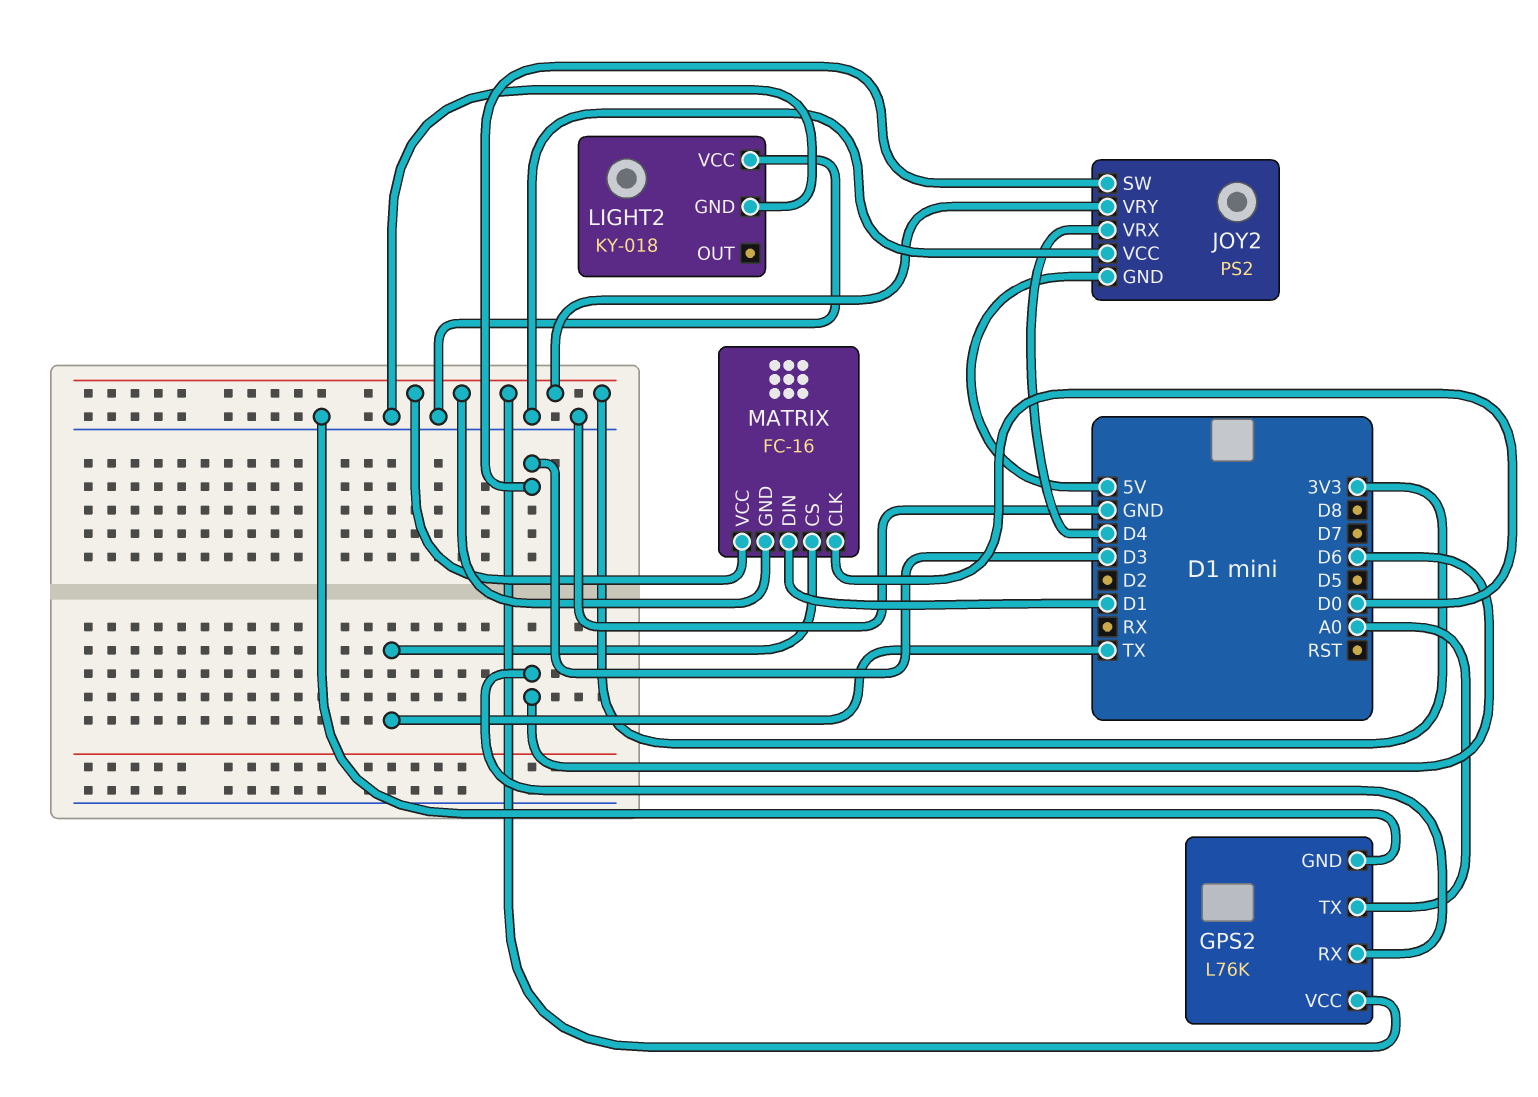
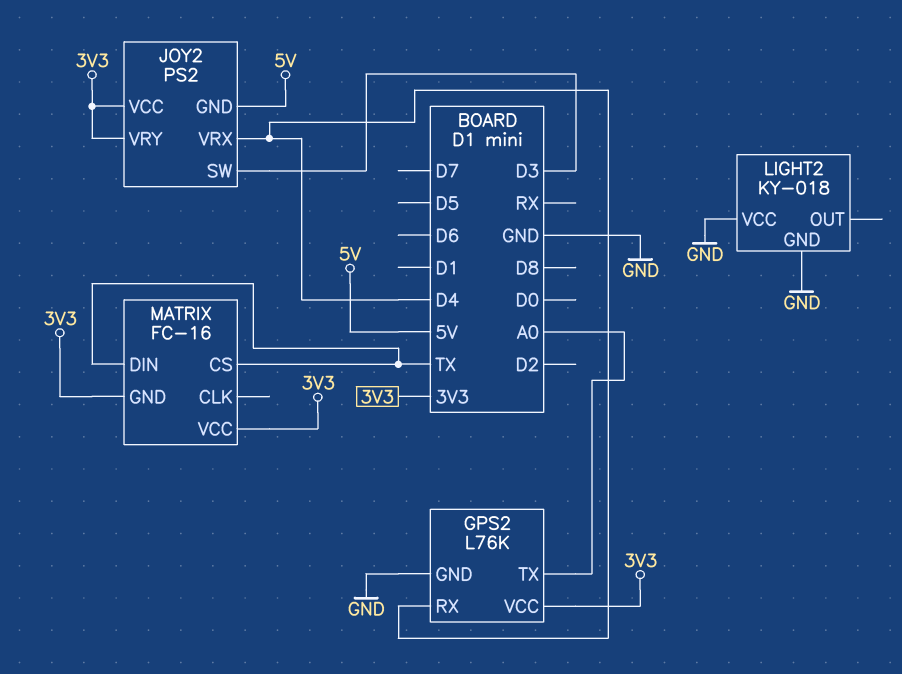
GPS2 pin RX: D6 -> D4
JOY2 pin VCC: GND -> 3V3
MATRIX pin CLK: D0 -> none
MATRIX pin DIN: D1 -> TX

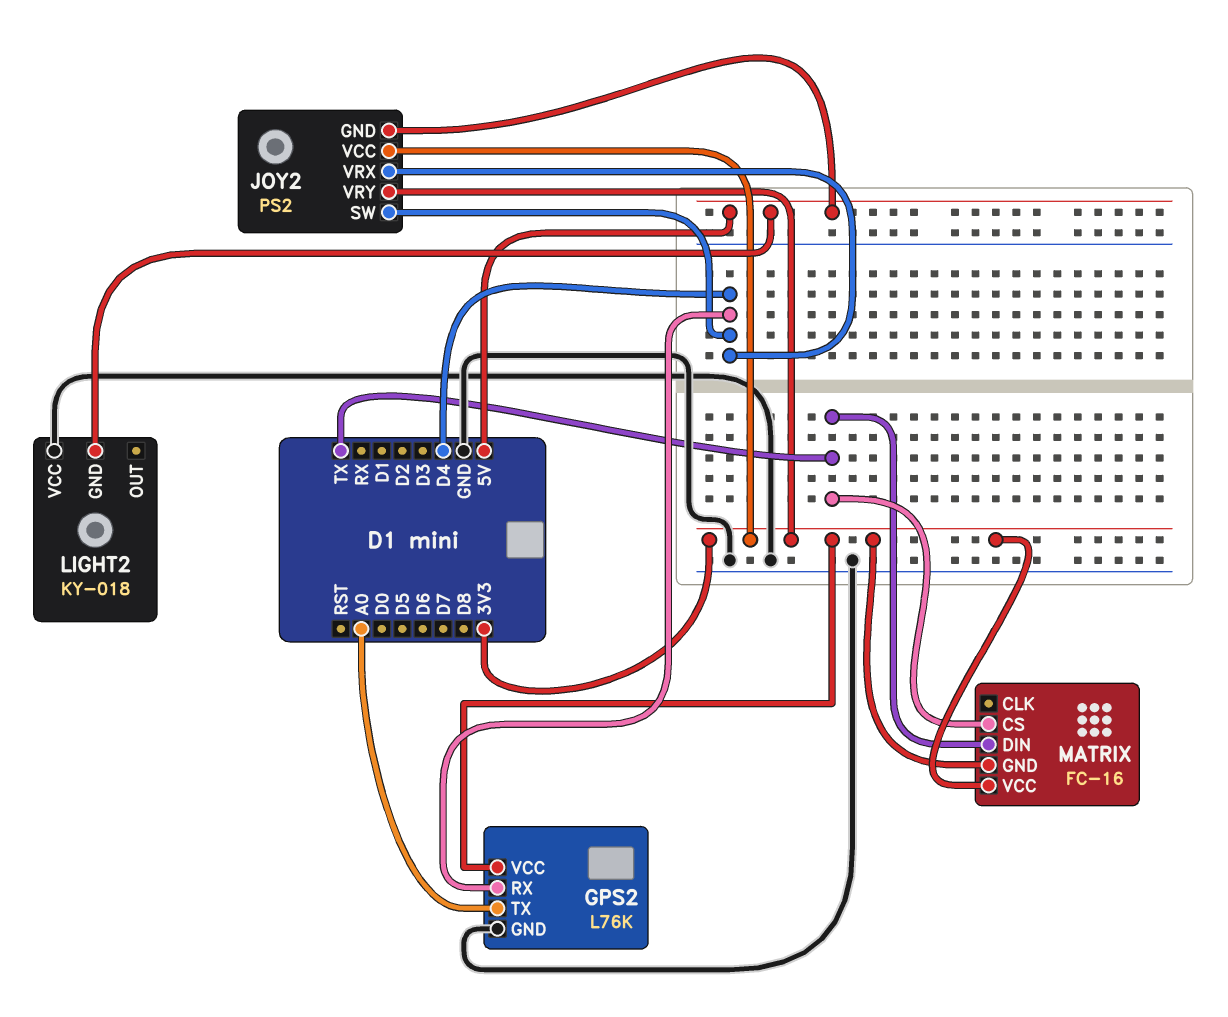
JOY2 pin SW: D3 -> D4
LIGHT2 pin GND: GND -> 5V

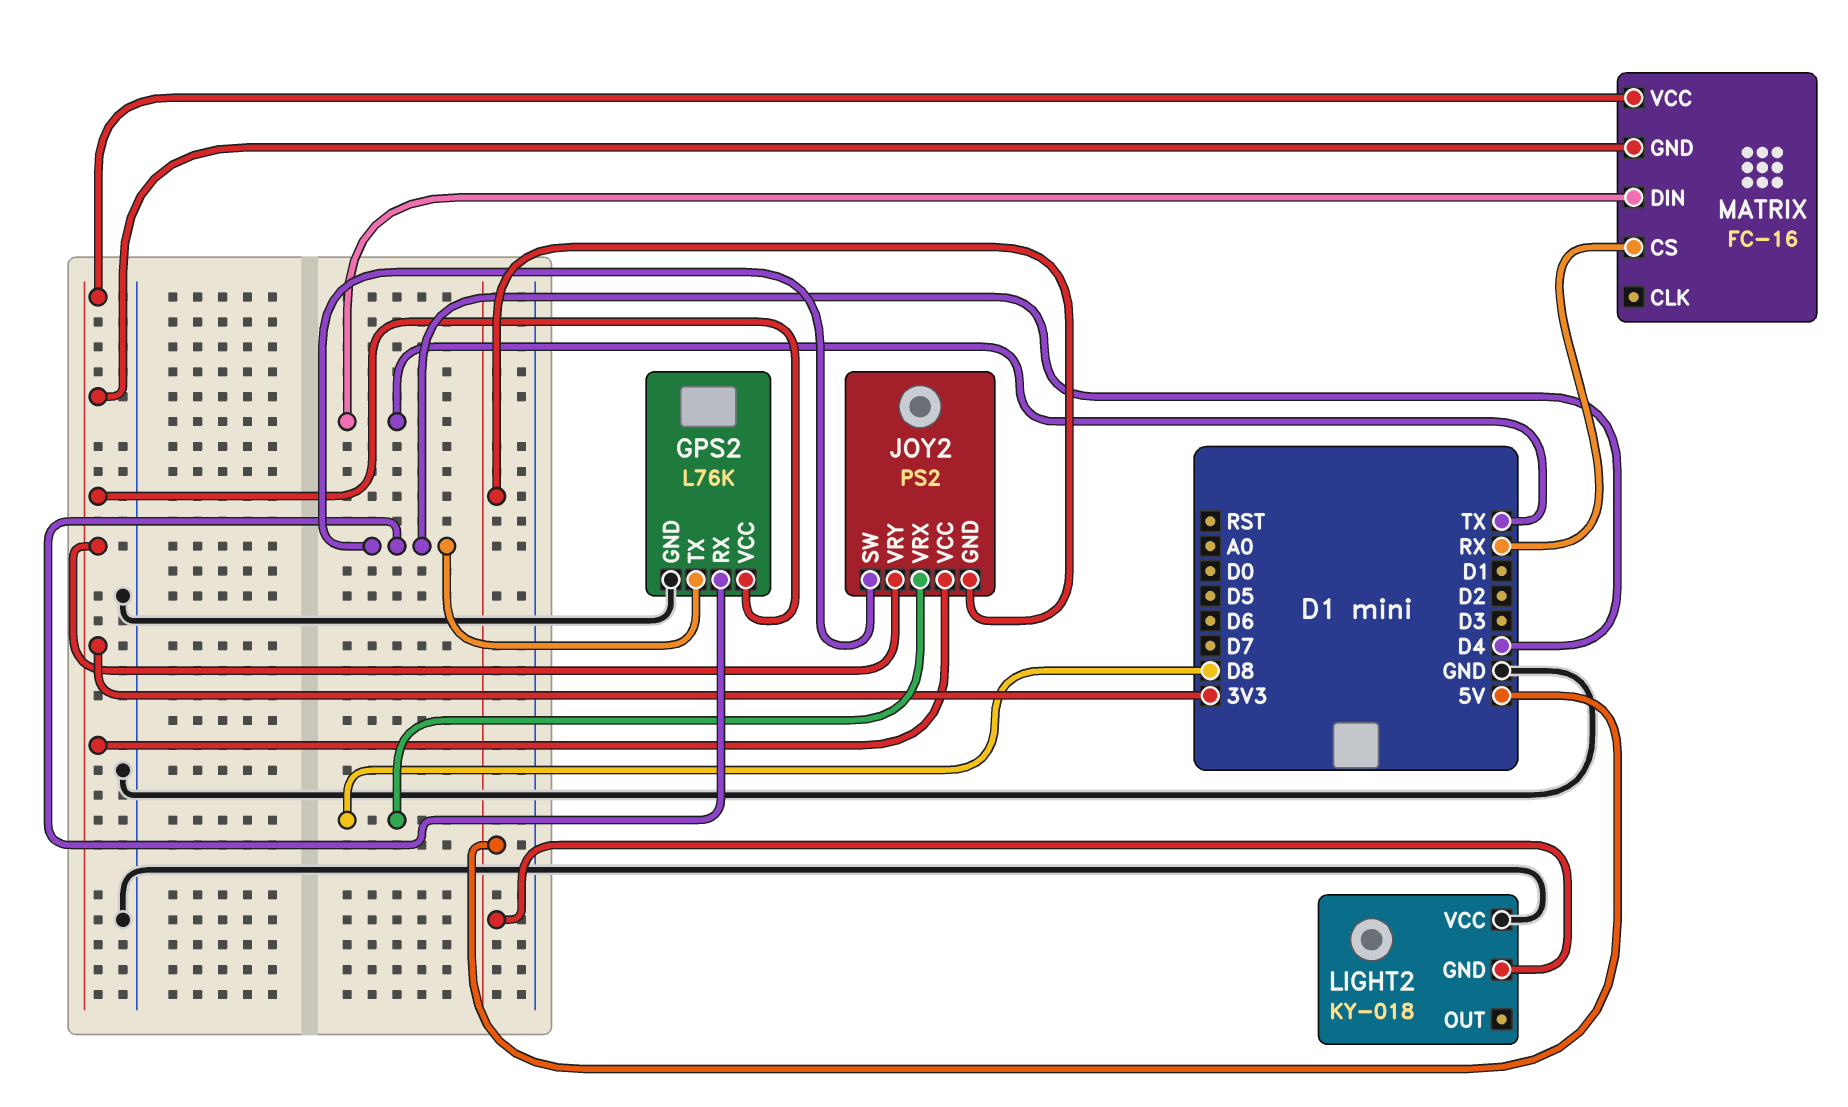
GPS2 pin TX: A0 -> D4
JOY2 pin VRX: D4 -> D8
MATRIX pin CS: TX -> RX

